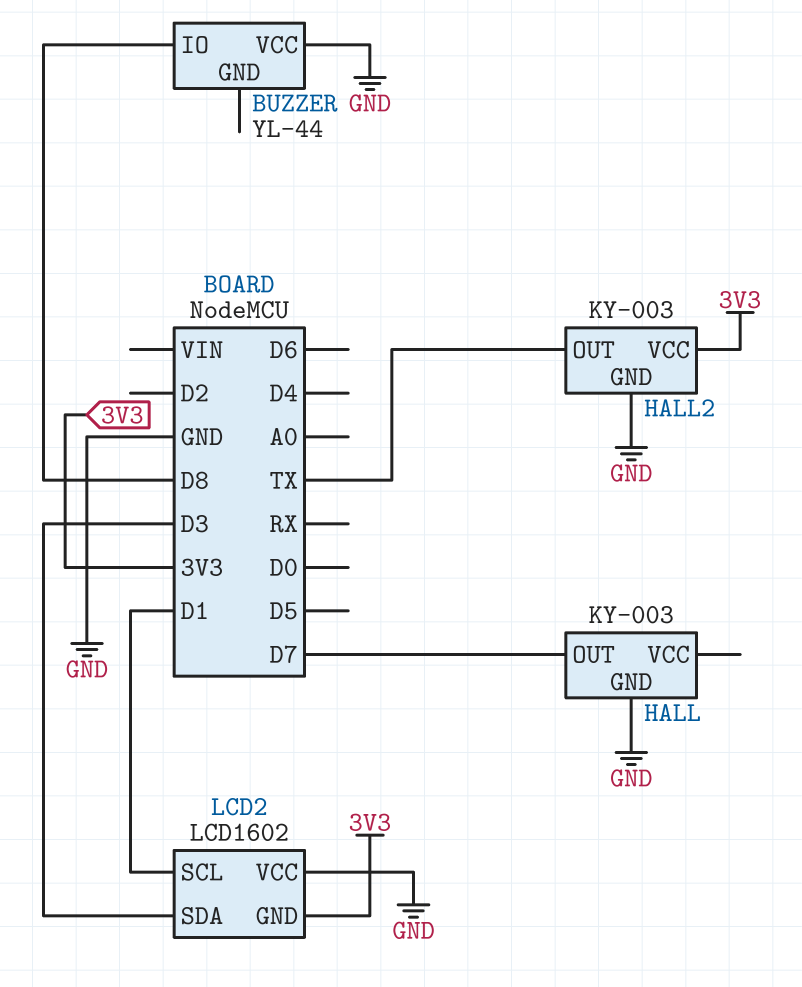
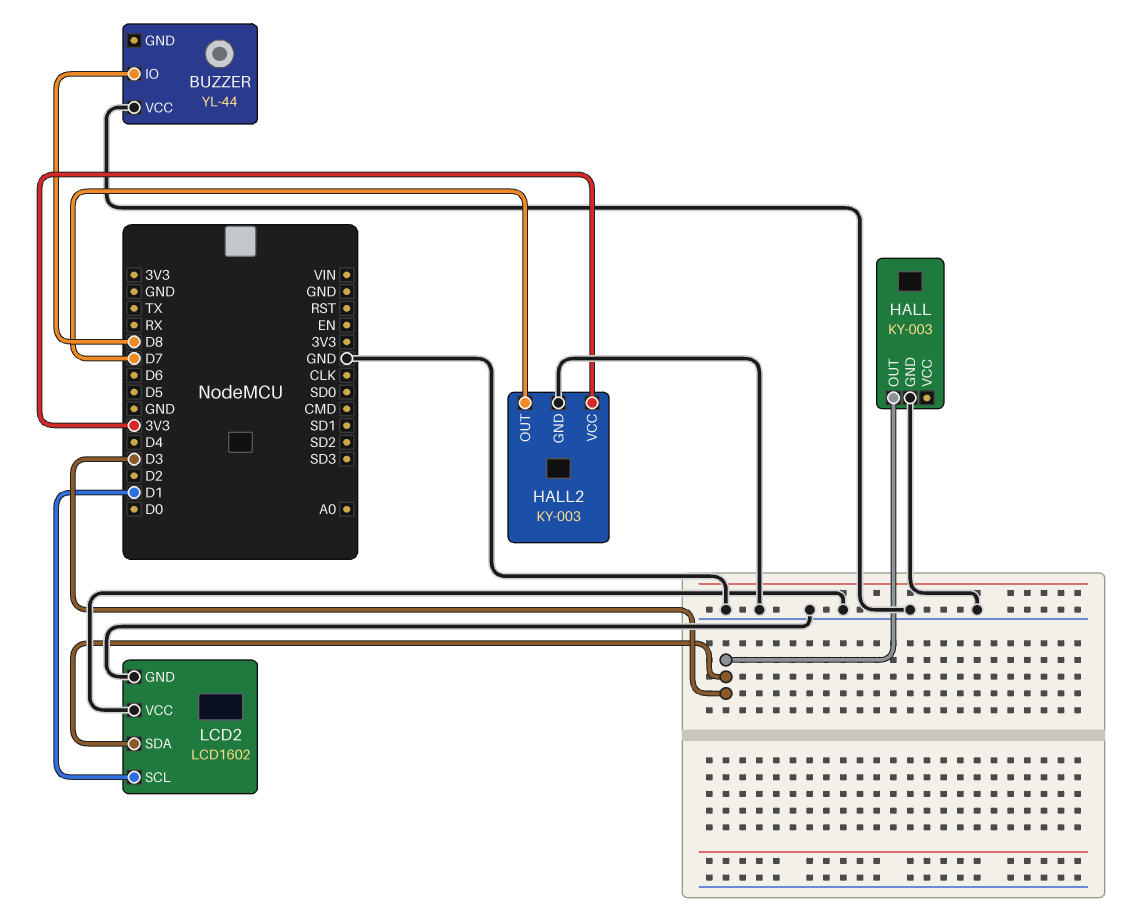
HALL pin OUT: D7 -> D3
HALL2 pin OUT: TX -> D7
LCD2 pin GND: 3V3 -> GND

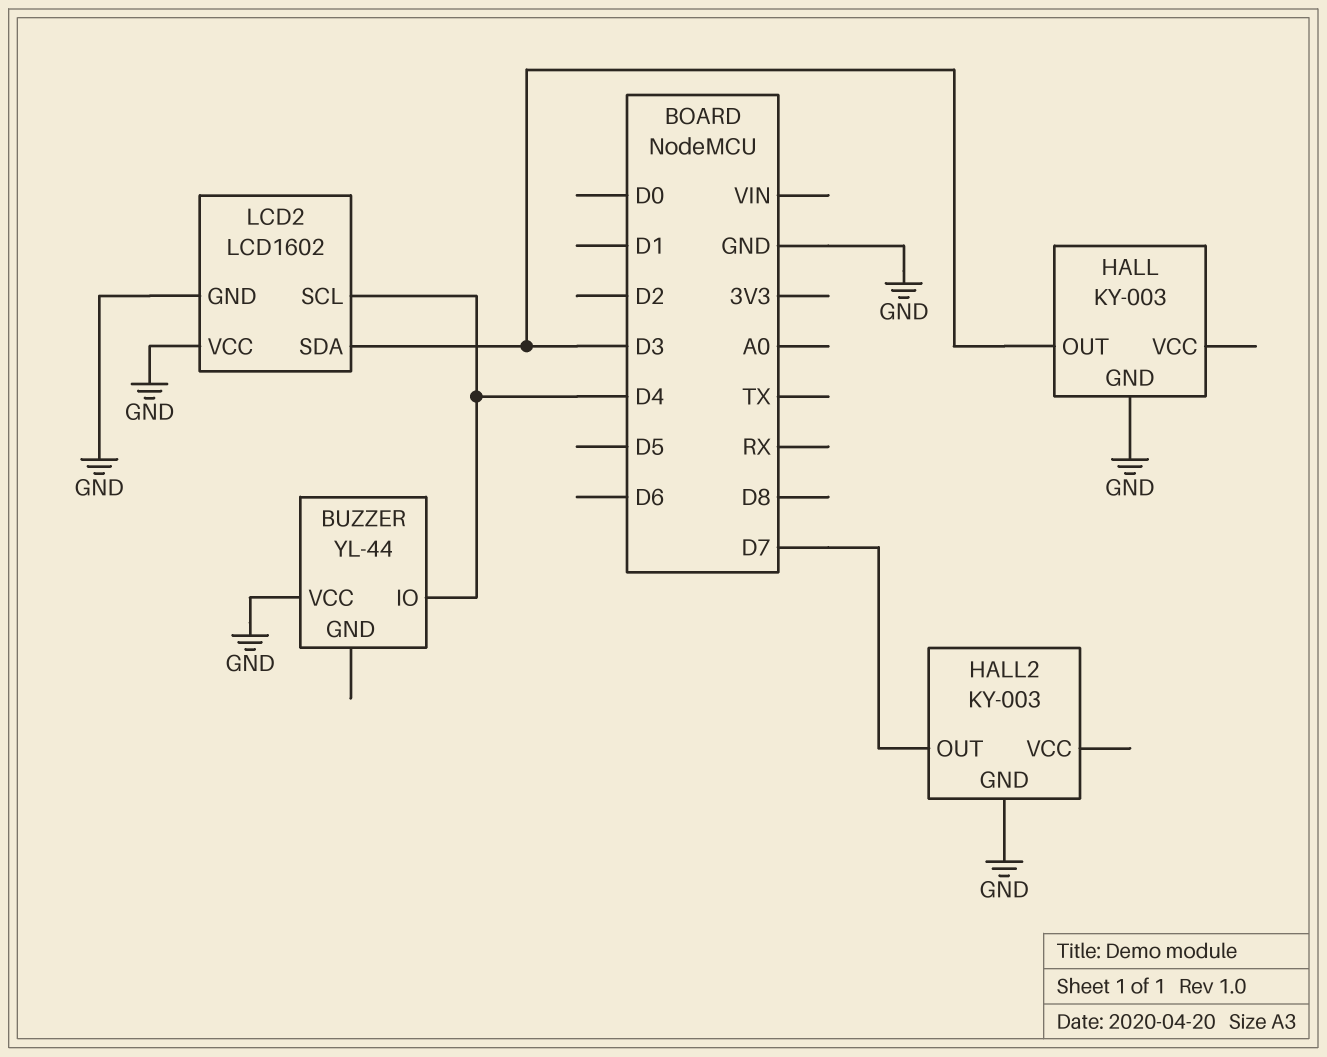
BUZZER pin IO: D8 -> D4
HALL2 pin VCC: 3V3 -> none
LCD2 pin SCL: D1 -> D4

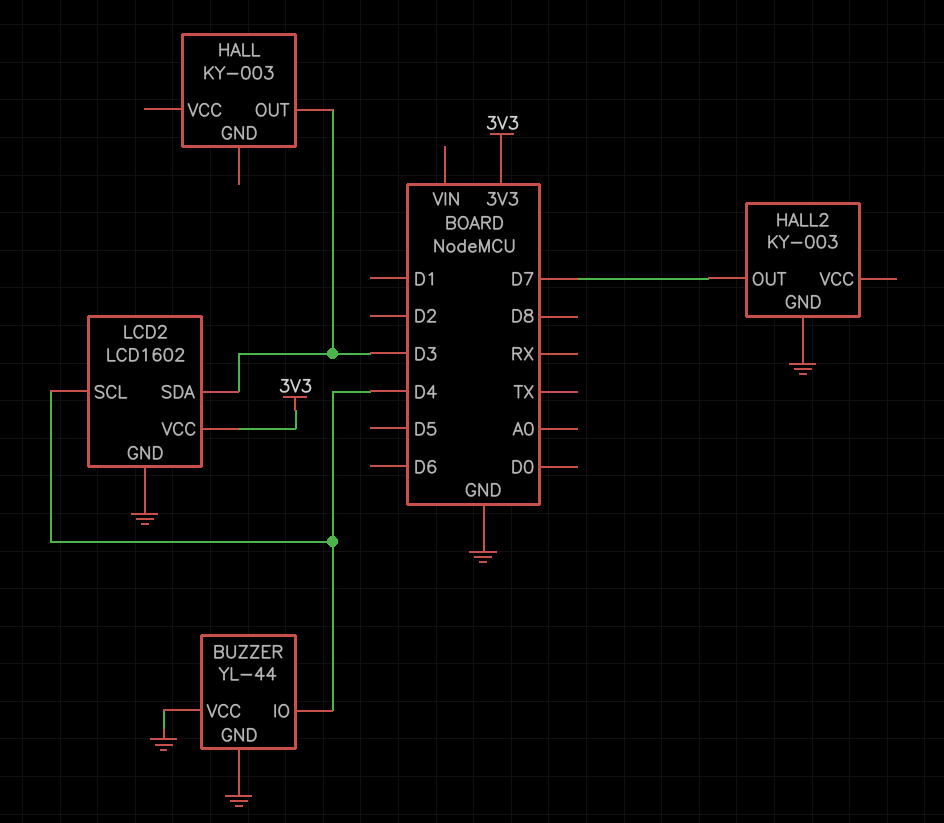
BUZZER pin GND: none -> GND
HALL pin GND: GND -> none
LCD2 pin VCC: GND -> 3V3

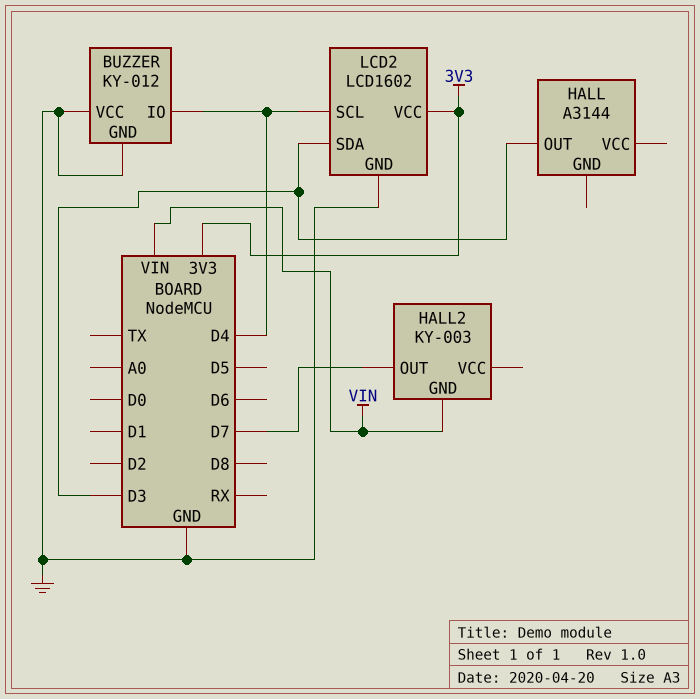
BUZZER: YL-44 -> KY-012
HALL: KY-003 -> A3144
HALL2 pin GND: GND -> VIN

